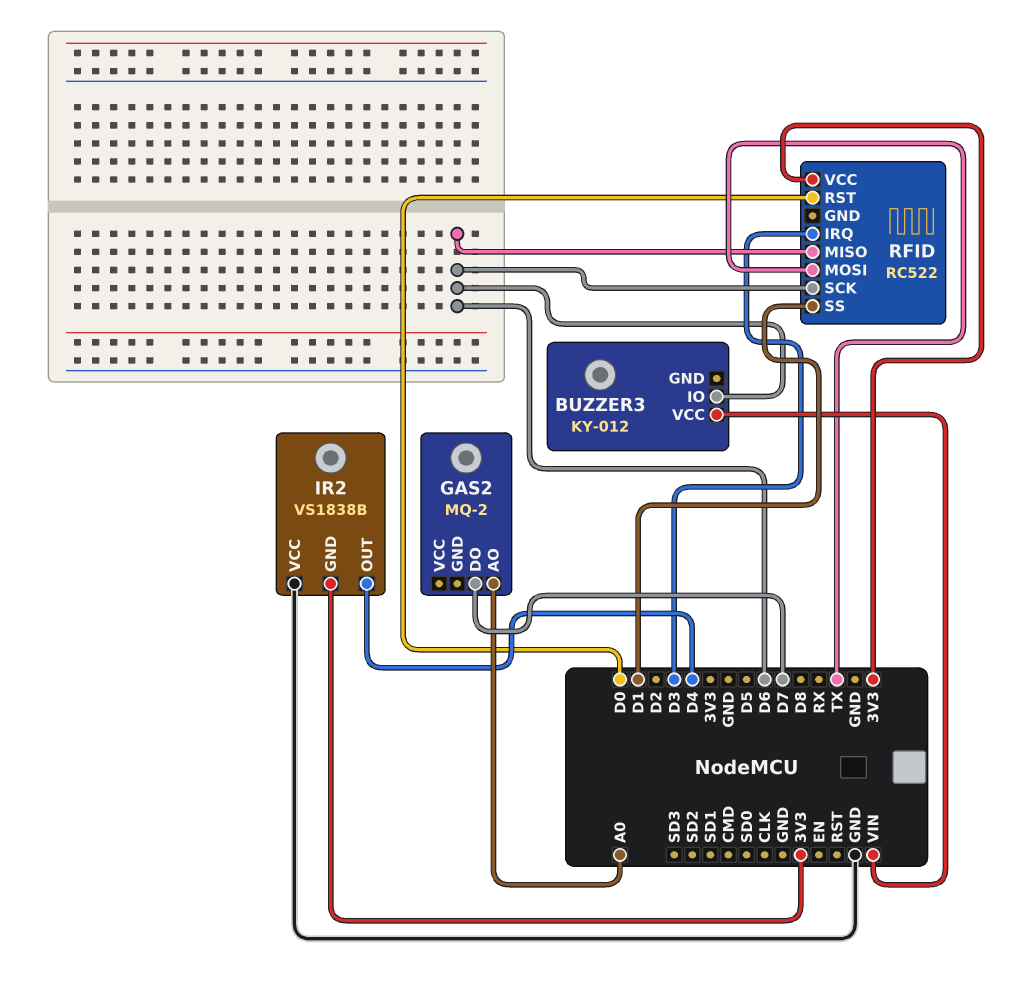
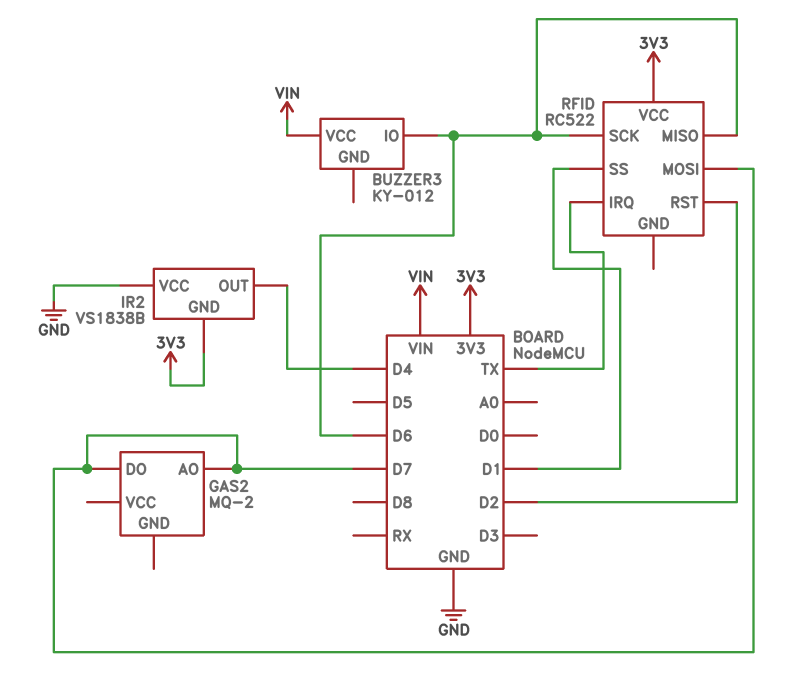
GAS2 pin AO: A0 -> D7
RFID pin IRQ: D3 -> TX
RFID pin MOSI: TX -> D7
RFID pin RST: D0 -> D2

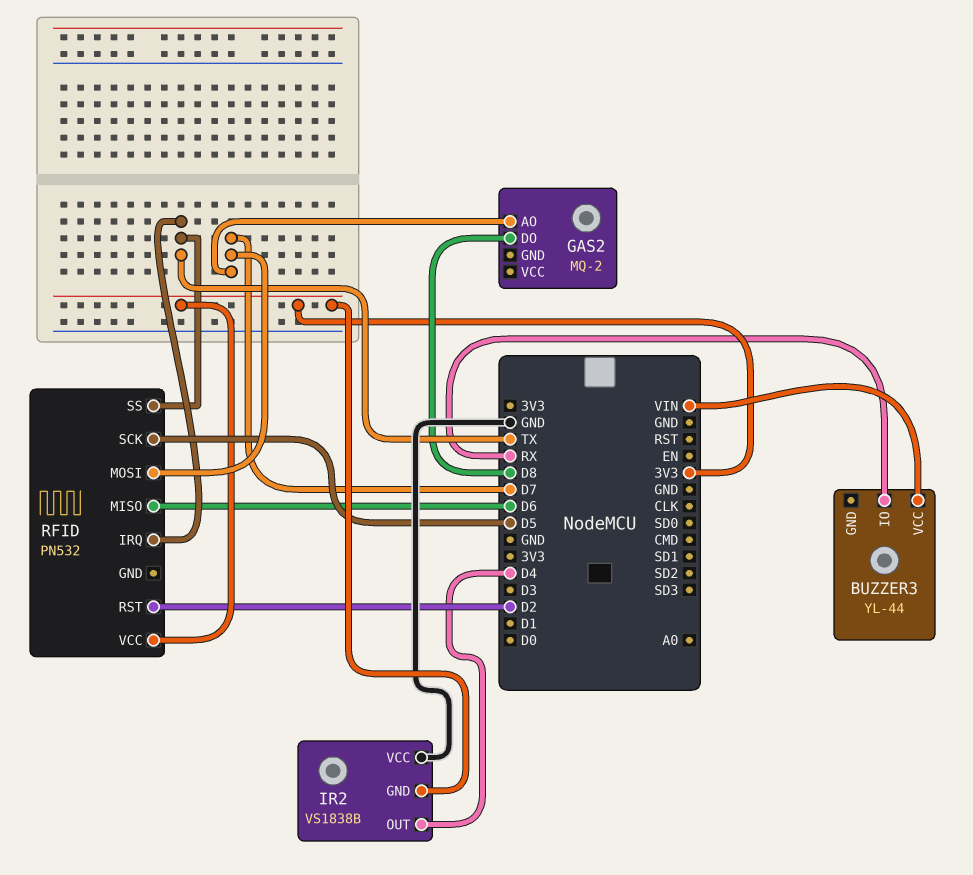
BUZZER3: KY-012 -> YL-44
BUZZER3 pin IO: D6 -> RX
GAS2 pin DO: D7 -> D8
RFID: RC522 -> PN532
RFID pin SCK: D6 -> D5
RFID pin SS: D1 -> TX

